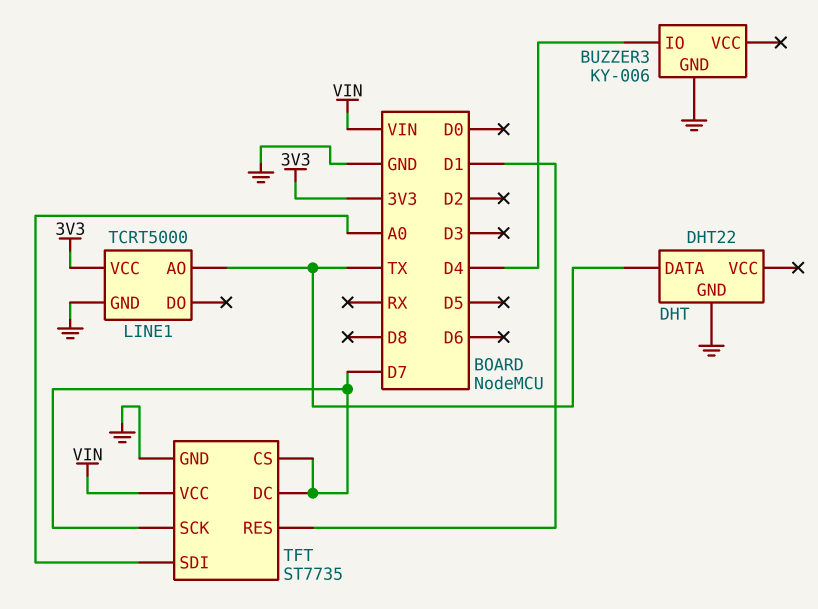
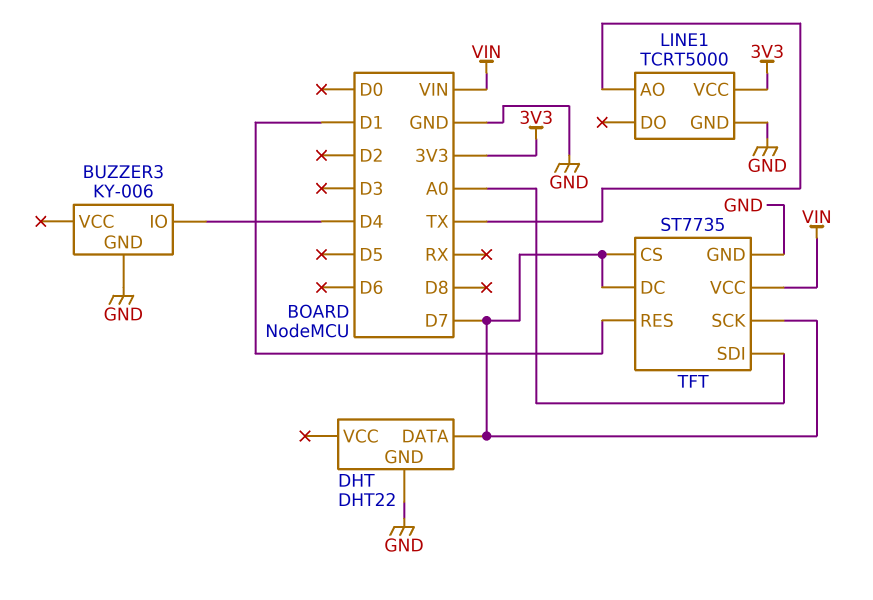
DHT pin DATA: TX -> D7

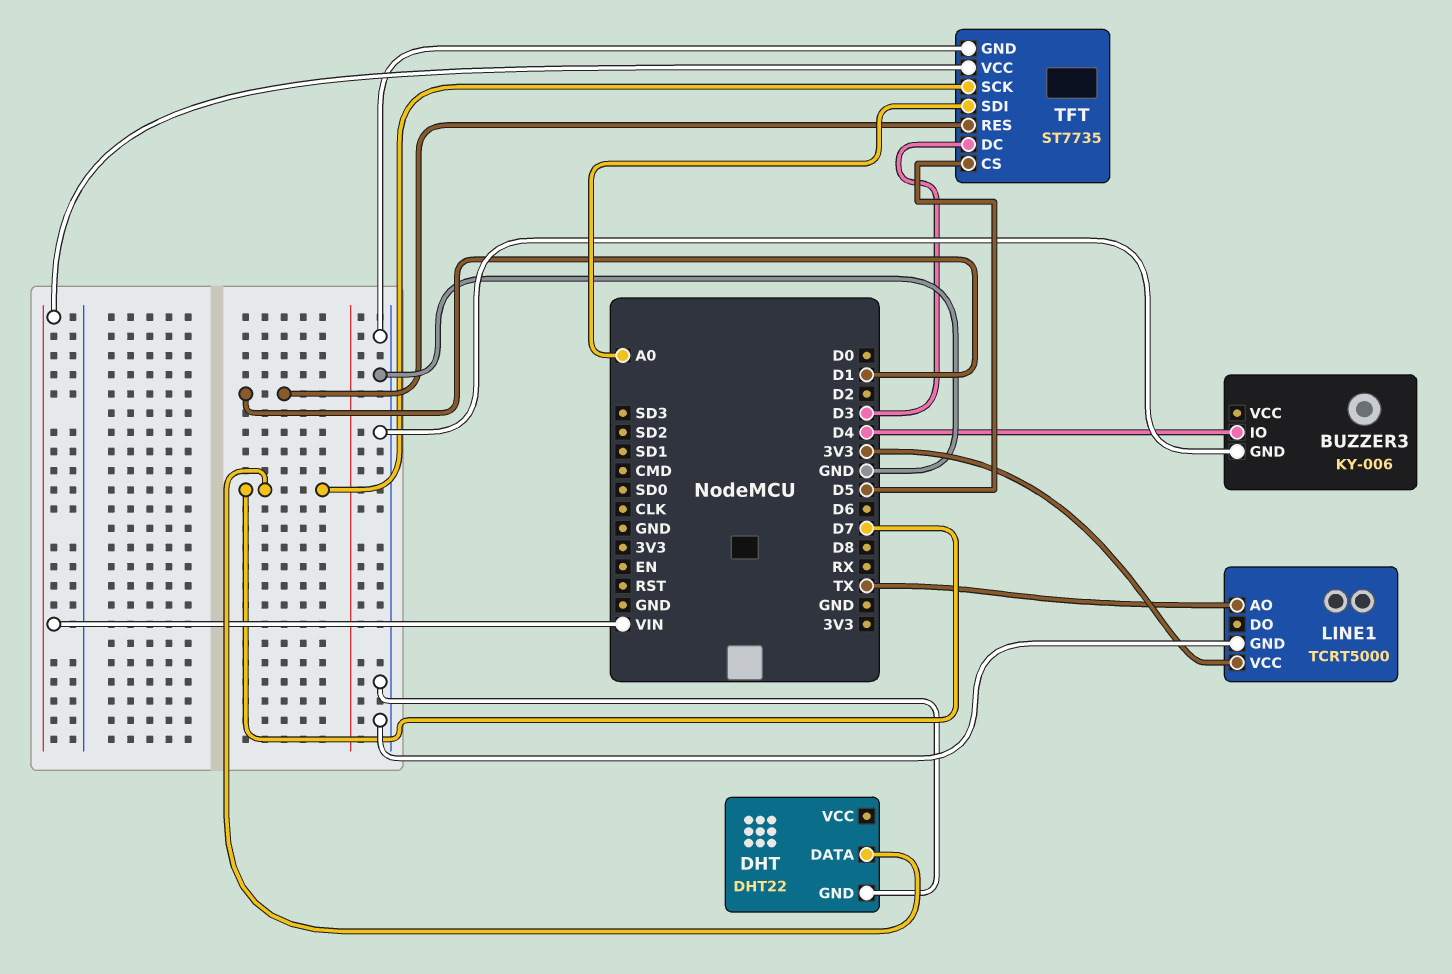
TFT pin CS: D7 -> D5
TFT pin DC: D7 -> D3

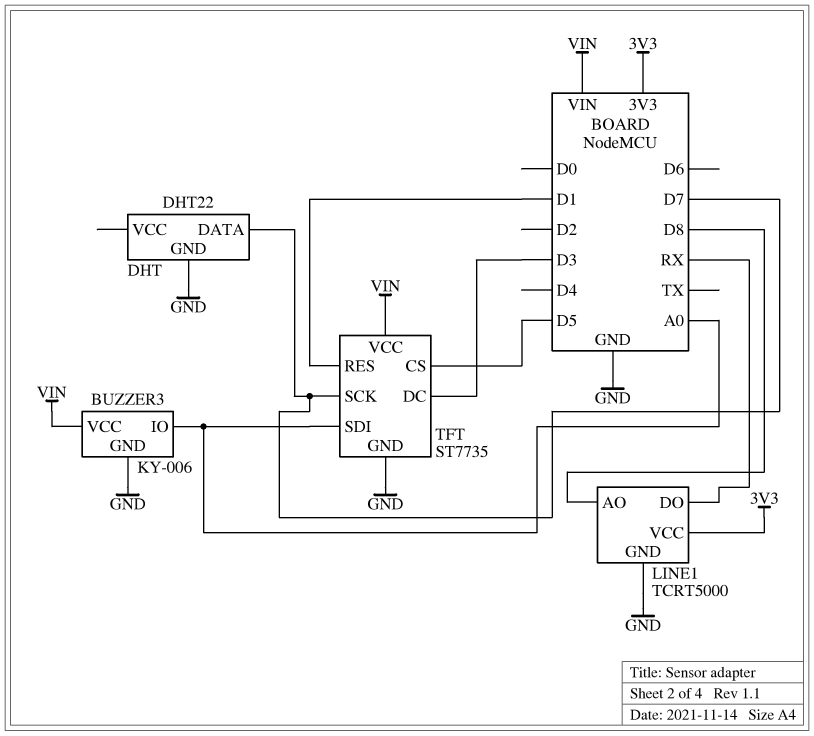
BUZZER3 pin IO: D4 -> A0
BUZZER3 pin VCC: none -> VIN
LINE1 pin AO: TX -> D8
LINE1 pin DO: none -> RX

